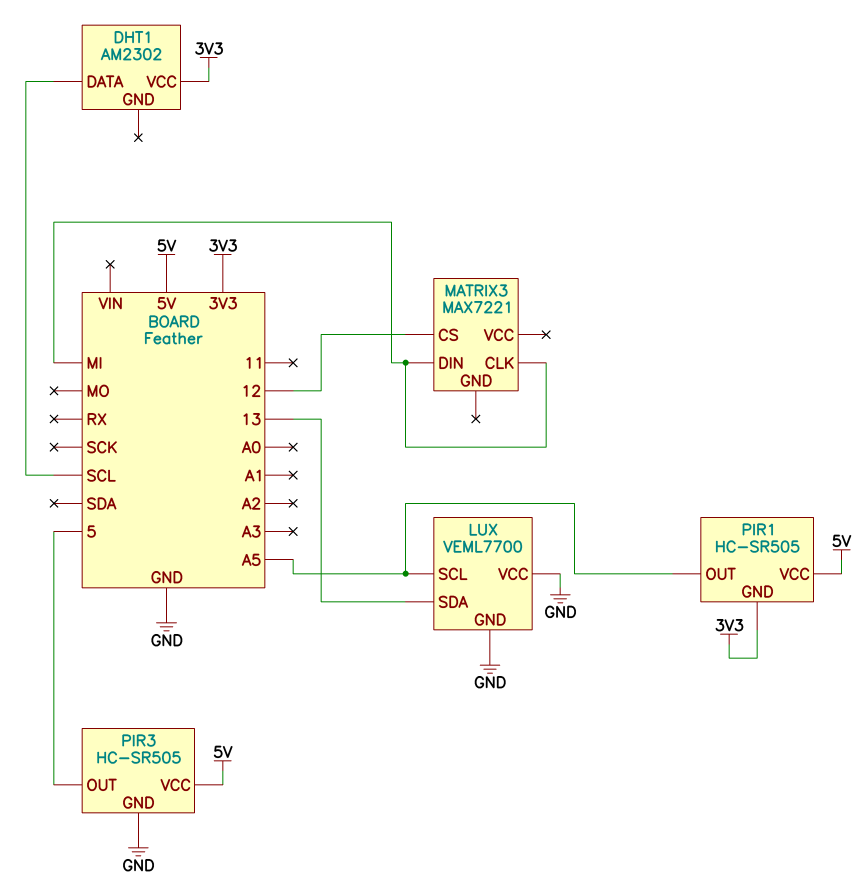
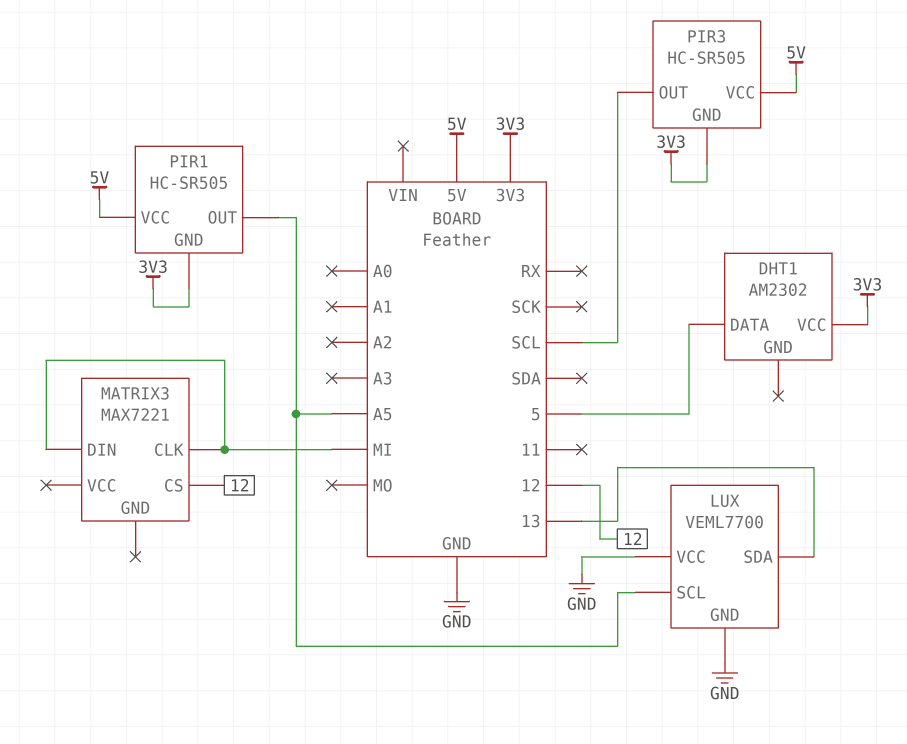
DHT1 pin DATA: SCL -> 5
PIR3 pin GND: GND -> 3V3
PIR3 pin OUT: 5 -> SCL

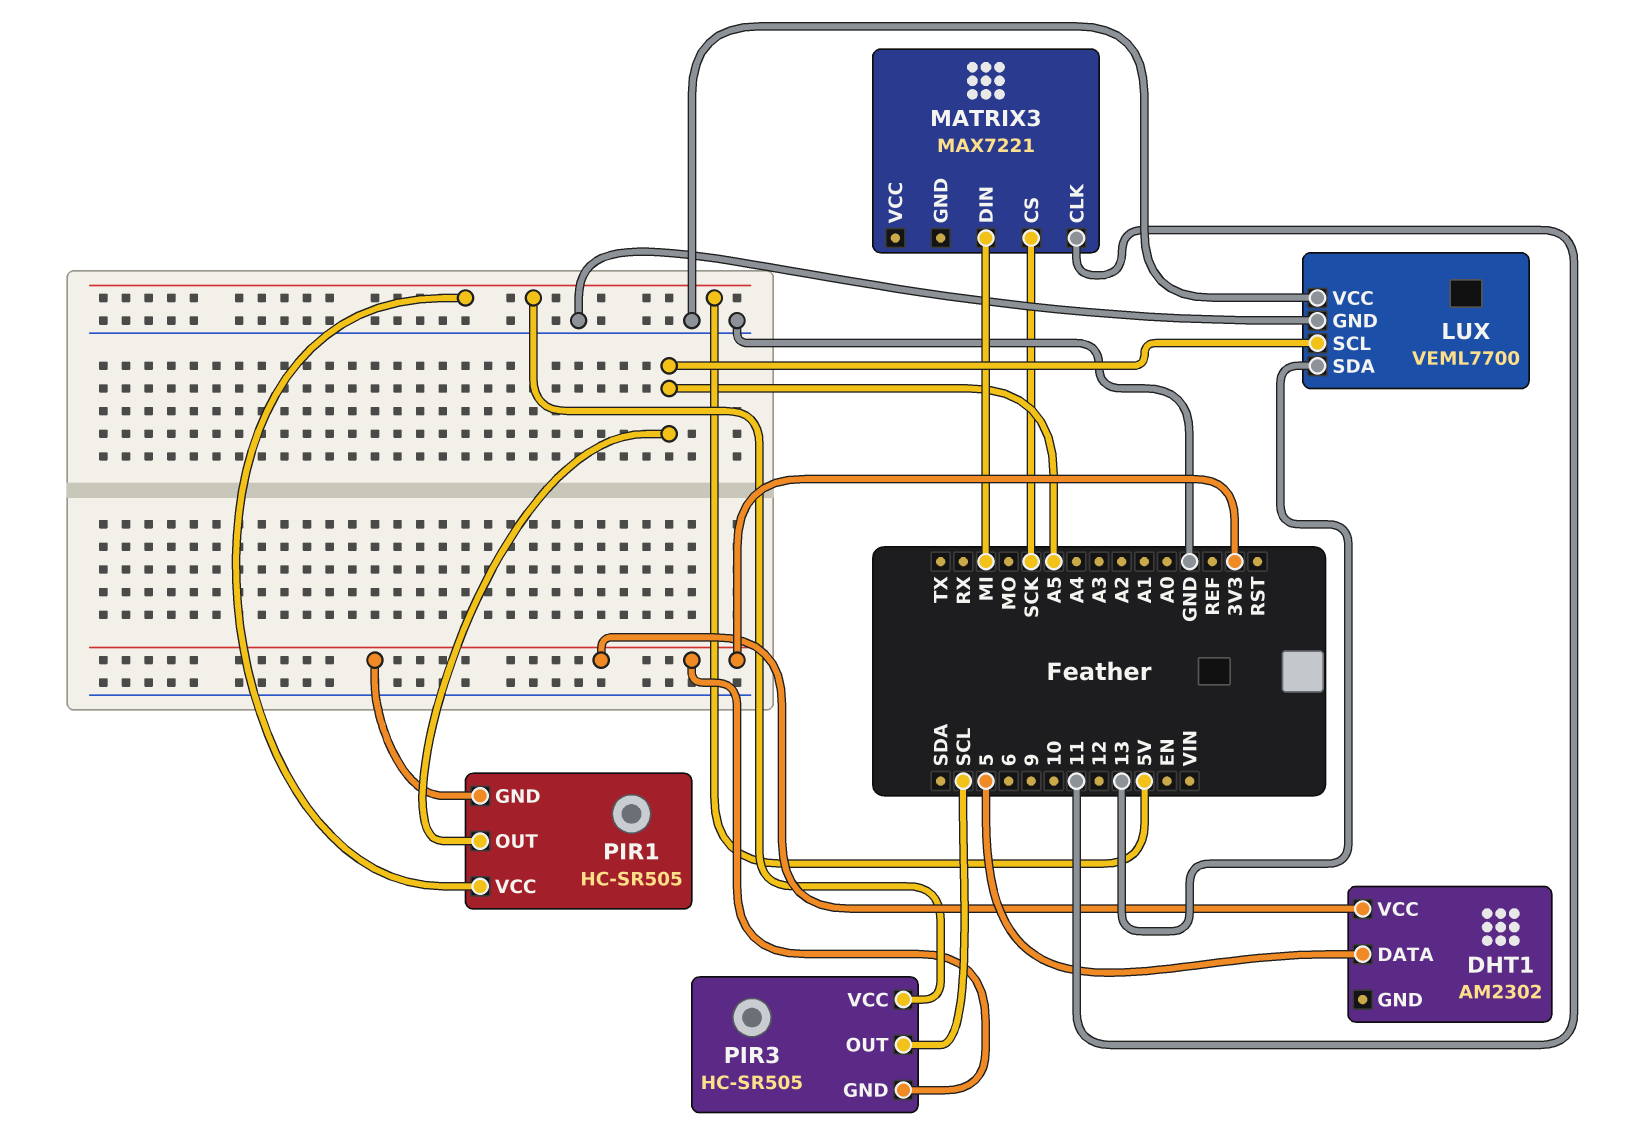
MATRIX3 pin CLK: MI -> 11
MATRIX3 pin CS: 12 -> SCK

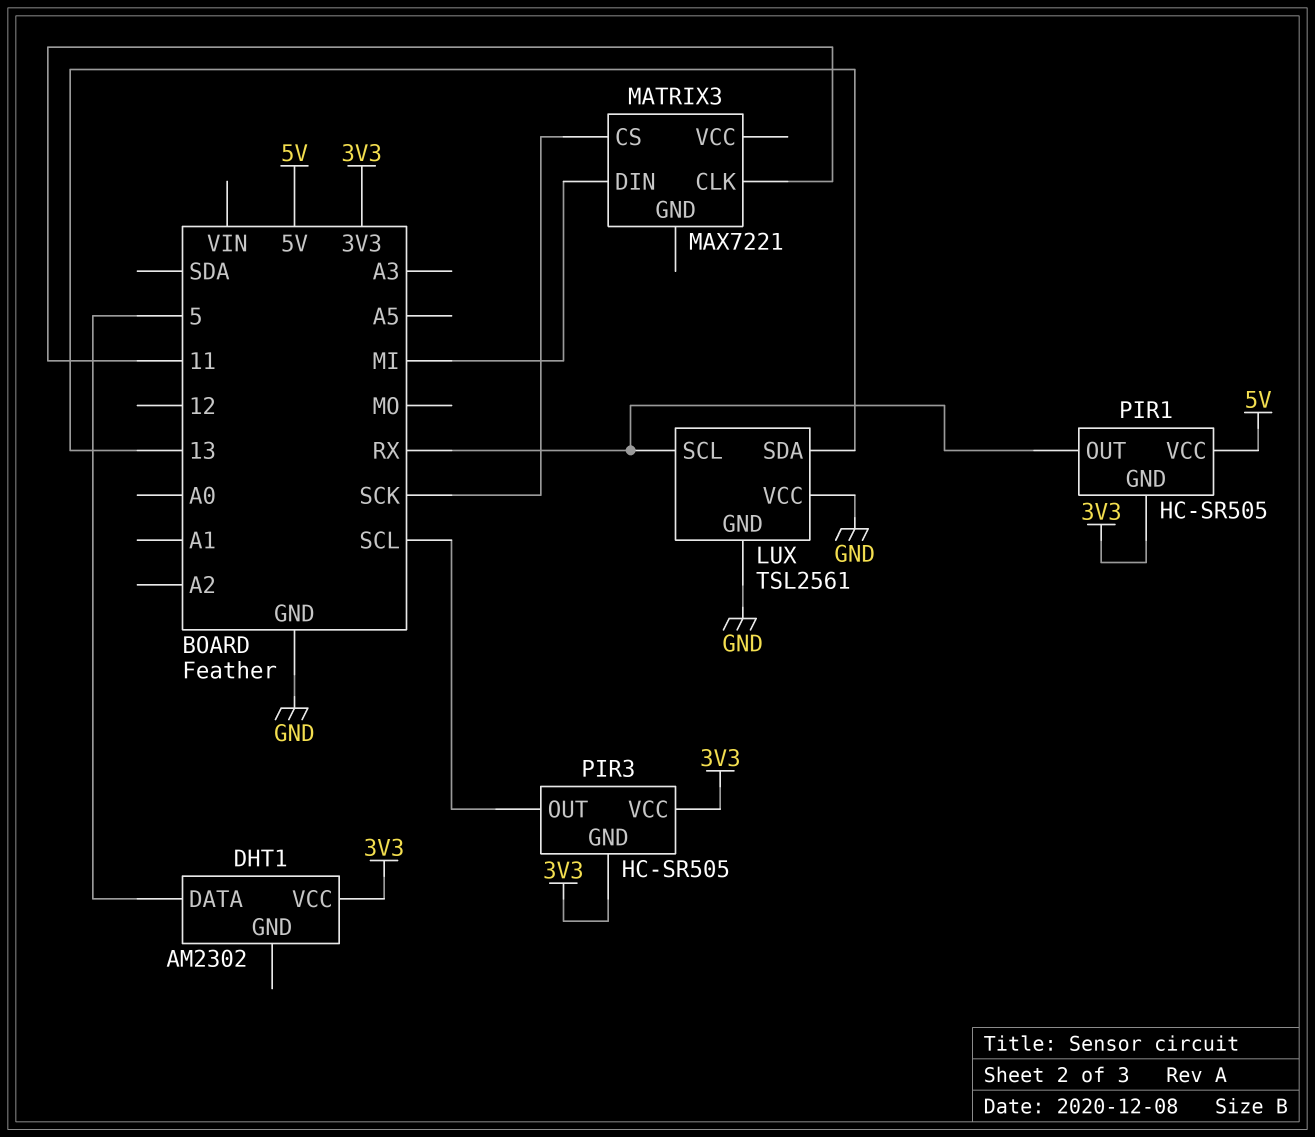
LUX: VEML7700 -> TSL2561
LUX pin SCL: A5 -> RX
PIR1 pin OUT: A5 -> RX
PIR3 pin VCC: 5V -> 3V3

